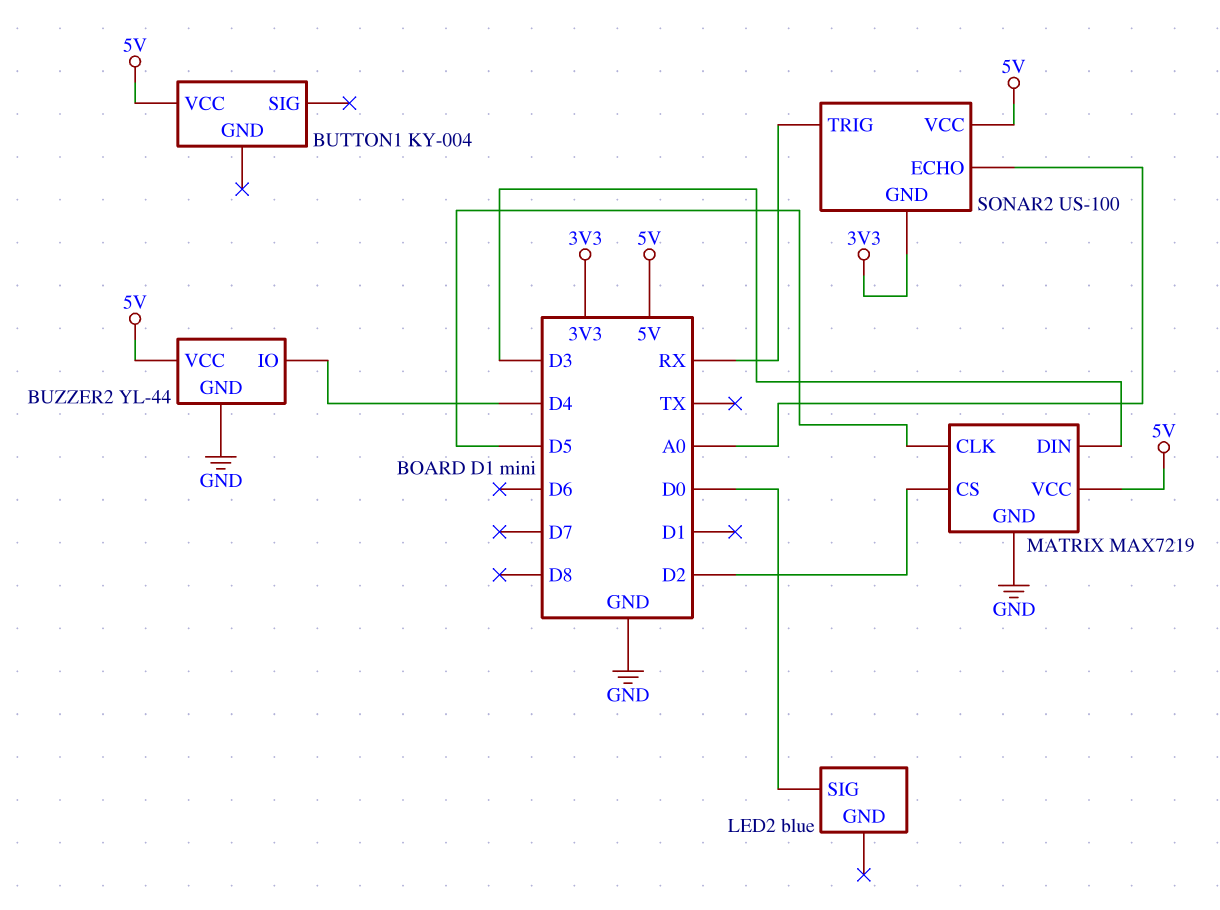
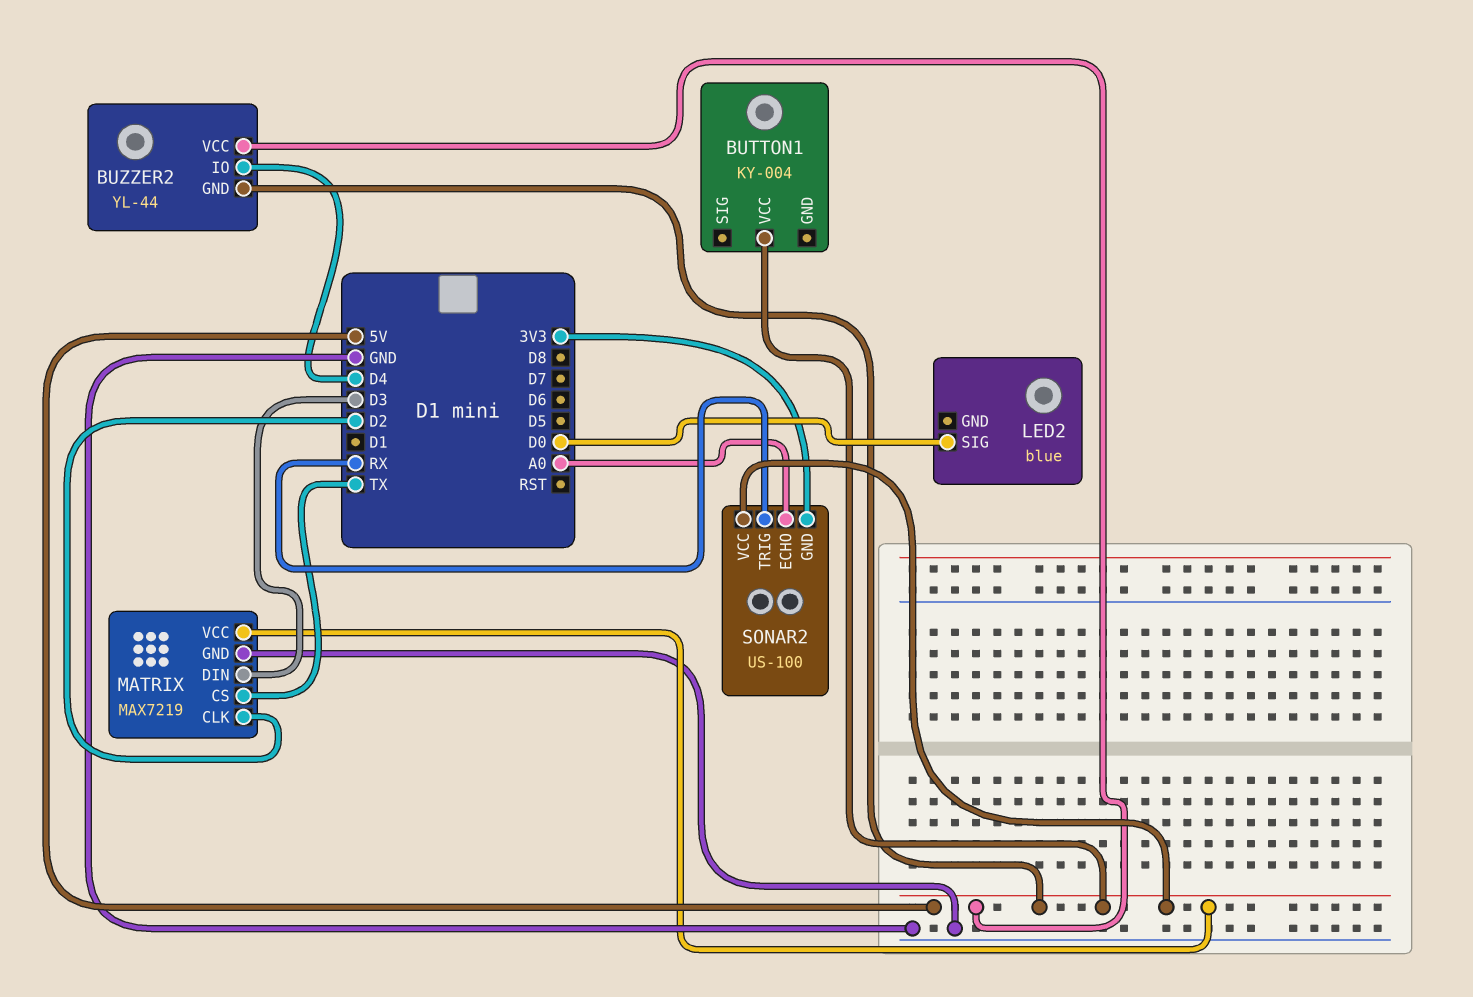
BUZZER2 pin GND: GND -> 5V
MATRIX pin CLK: D5 -> D2
MATRIX pin CS: D2 -> TX

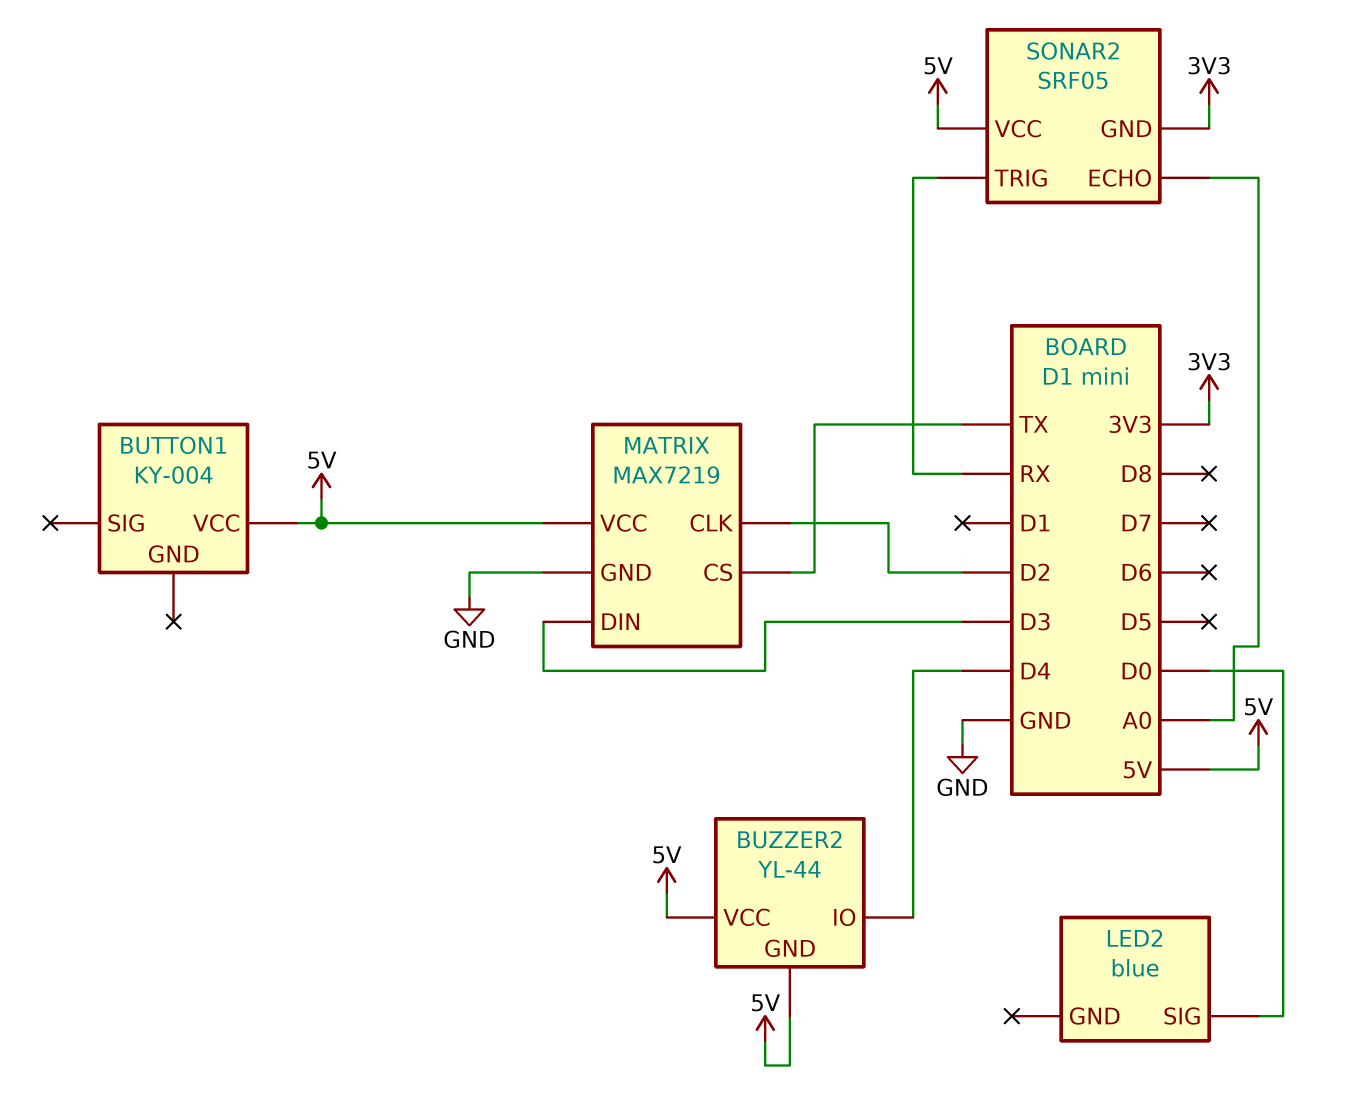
SONAR2: US-100 -> SRF05

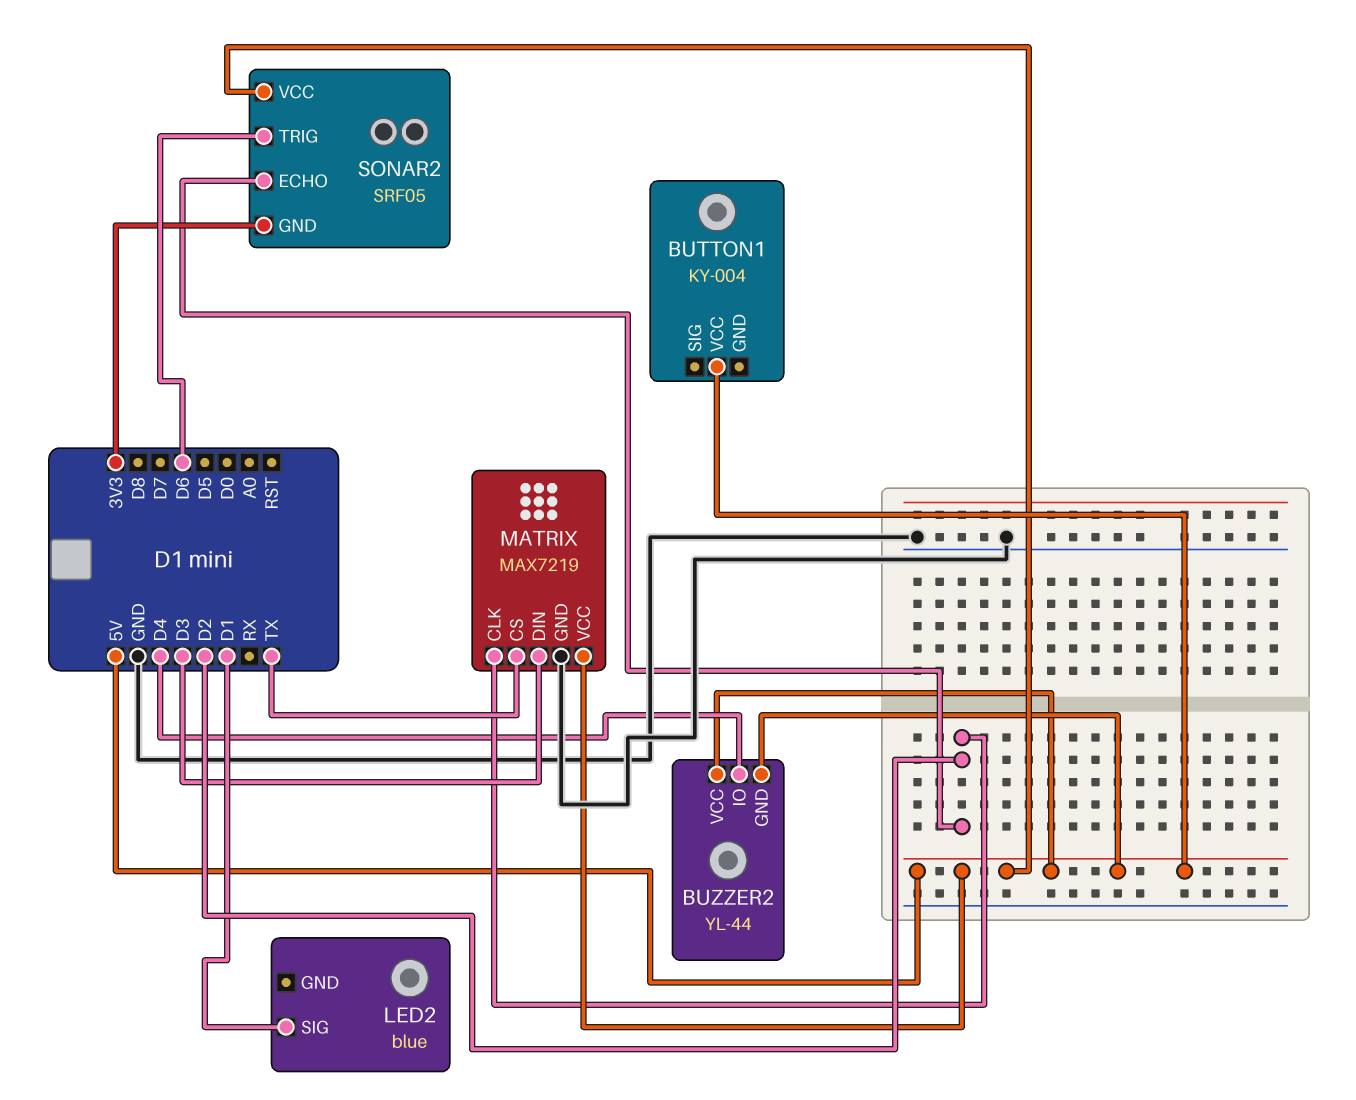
LED2 pin SIG: D0 -> D1
SONAR2 pin ECHO: A0 -> D2
SONAR2 pin TRIG: RX -> D6

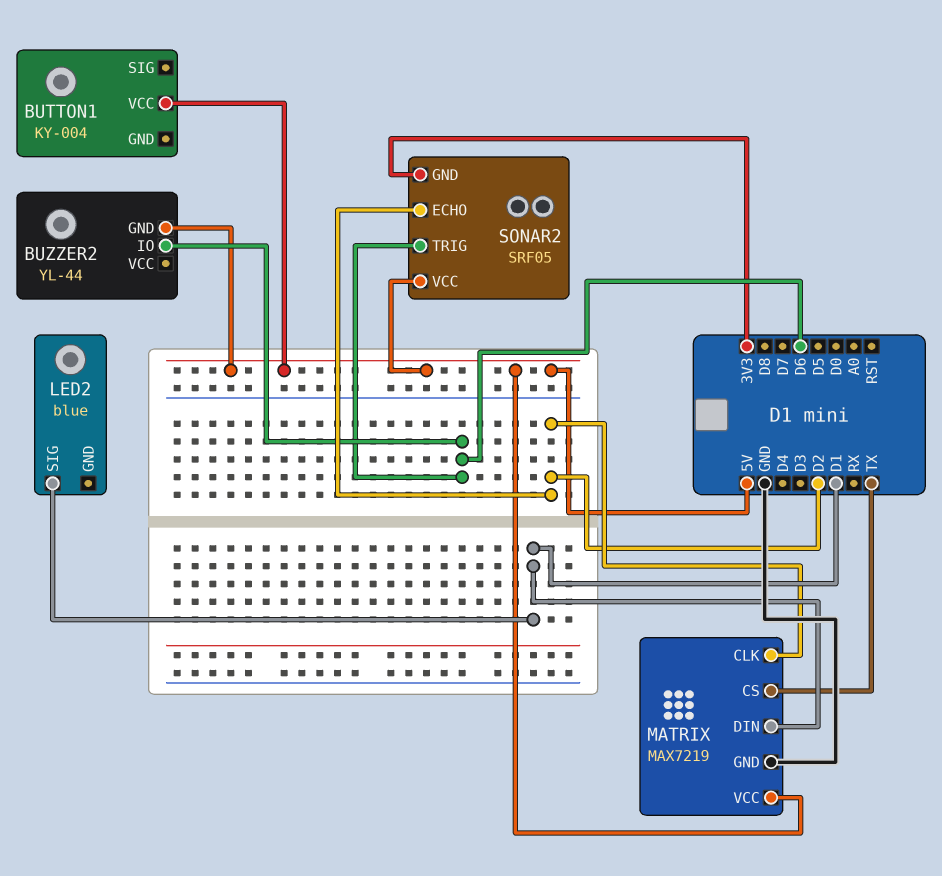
BUZZER2 pin IO: D4 -> D6
BUZZER2 pin VCC: 5V -> none
MATRIX pin DIN: D3 -> D1

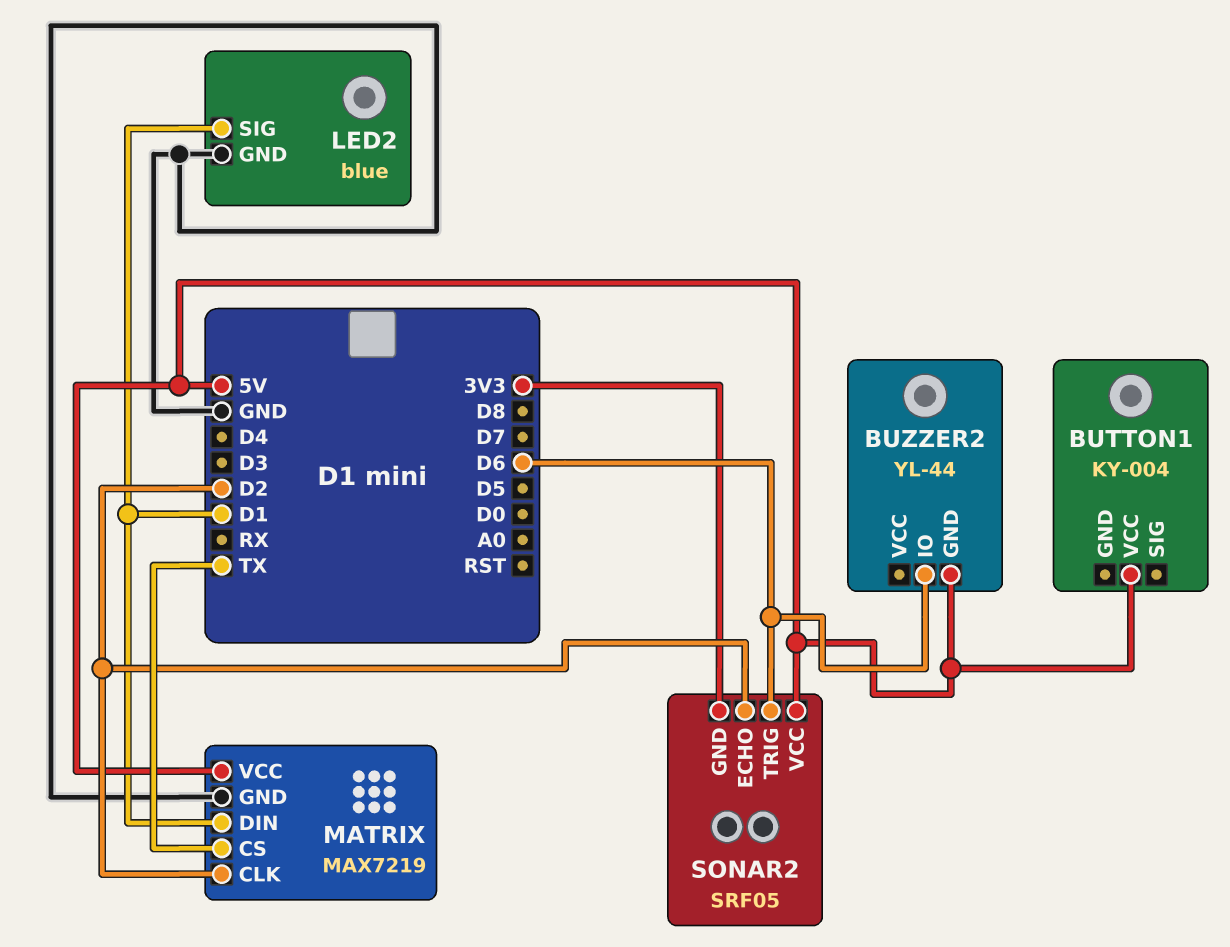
LED2 pin GND: none -> GND

